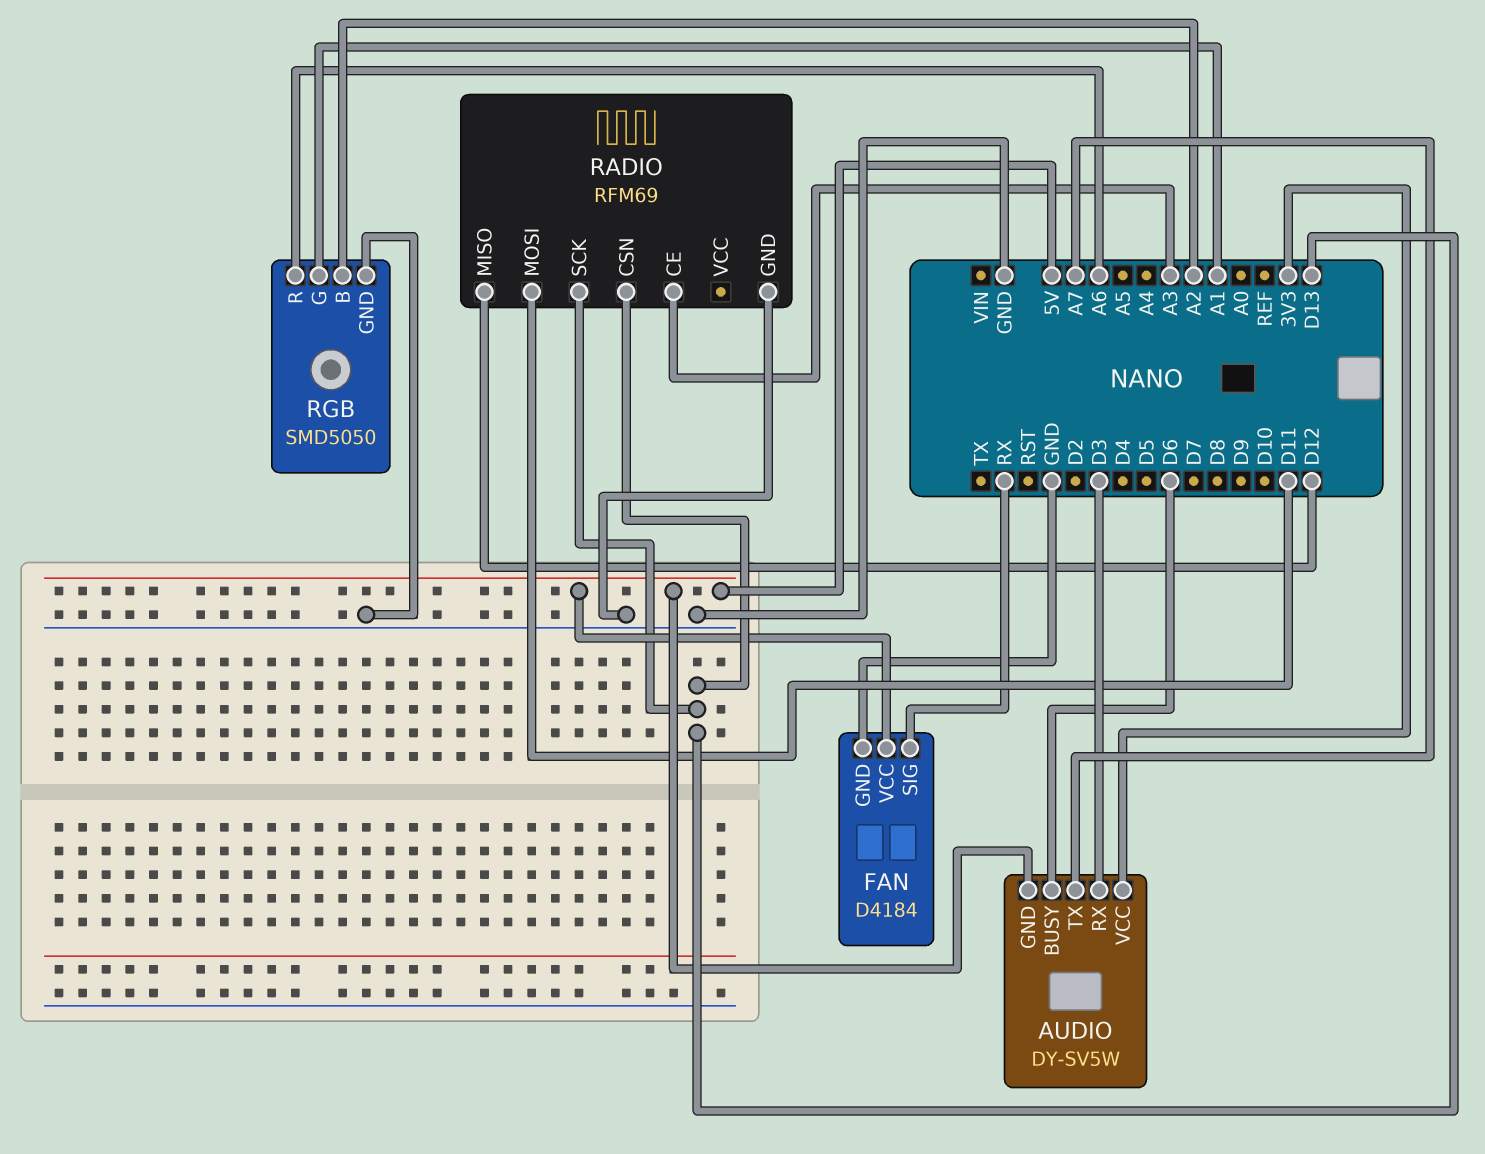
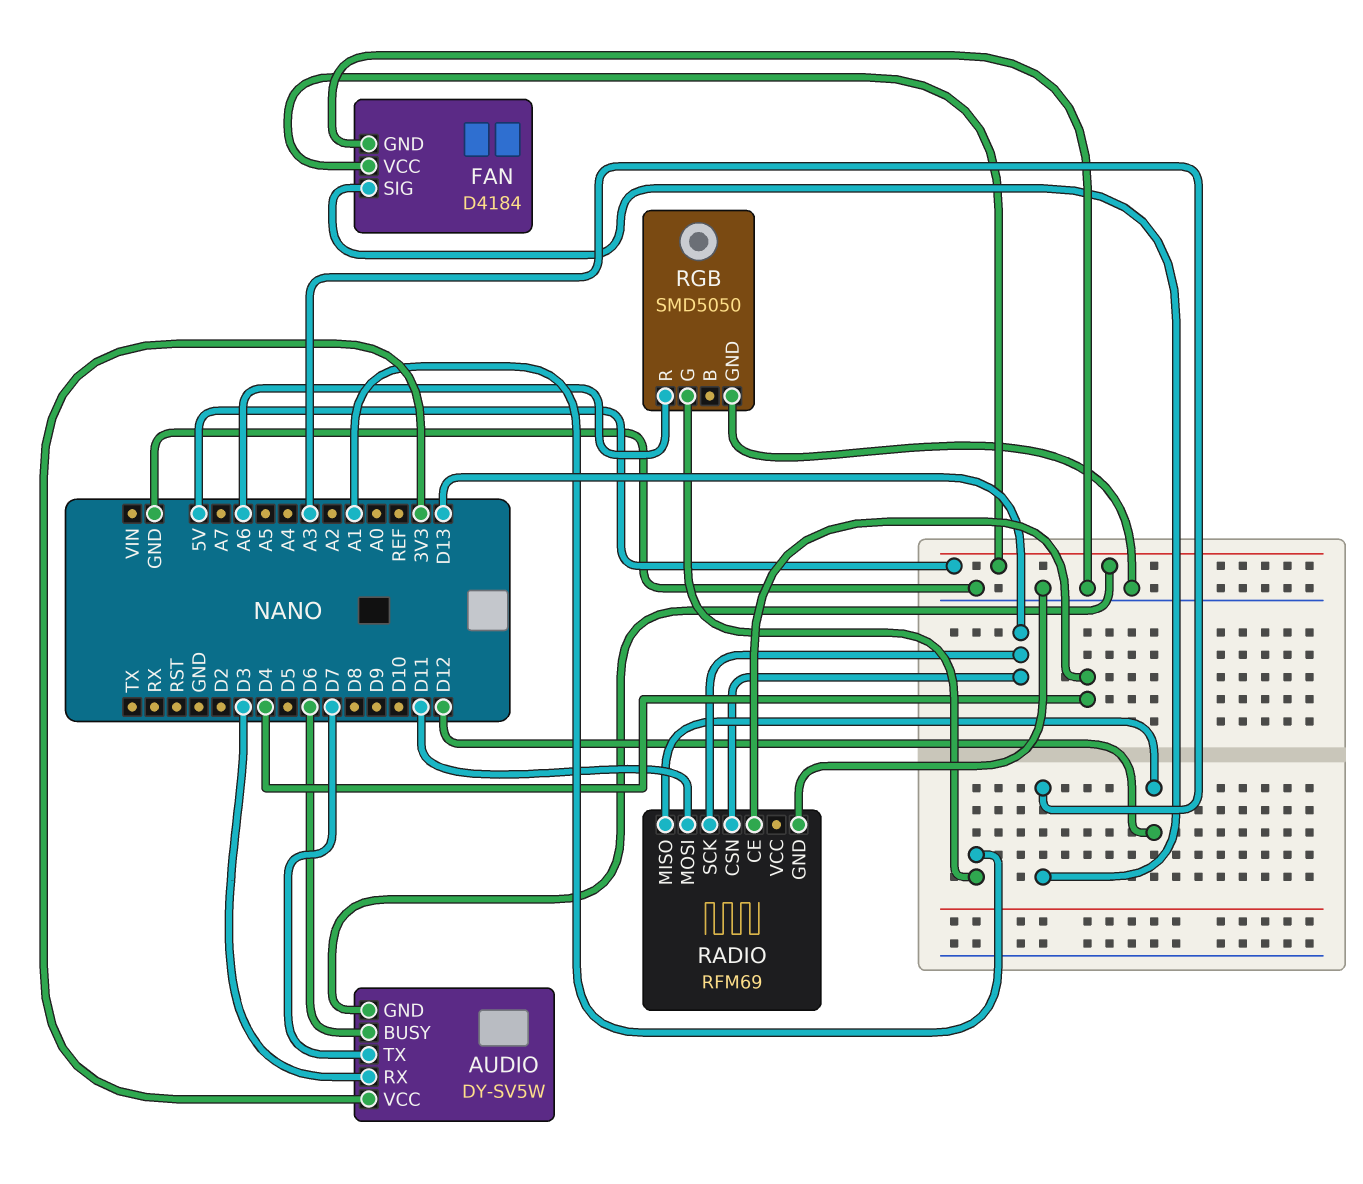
AUDIO pin TX: A7 -> D7
FAN pin SIG: RX -> A3
RADIO pin CE: A3 -> D4
RGB pin B: A2 -> none

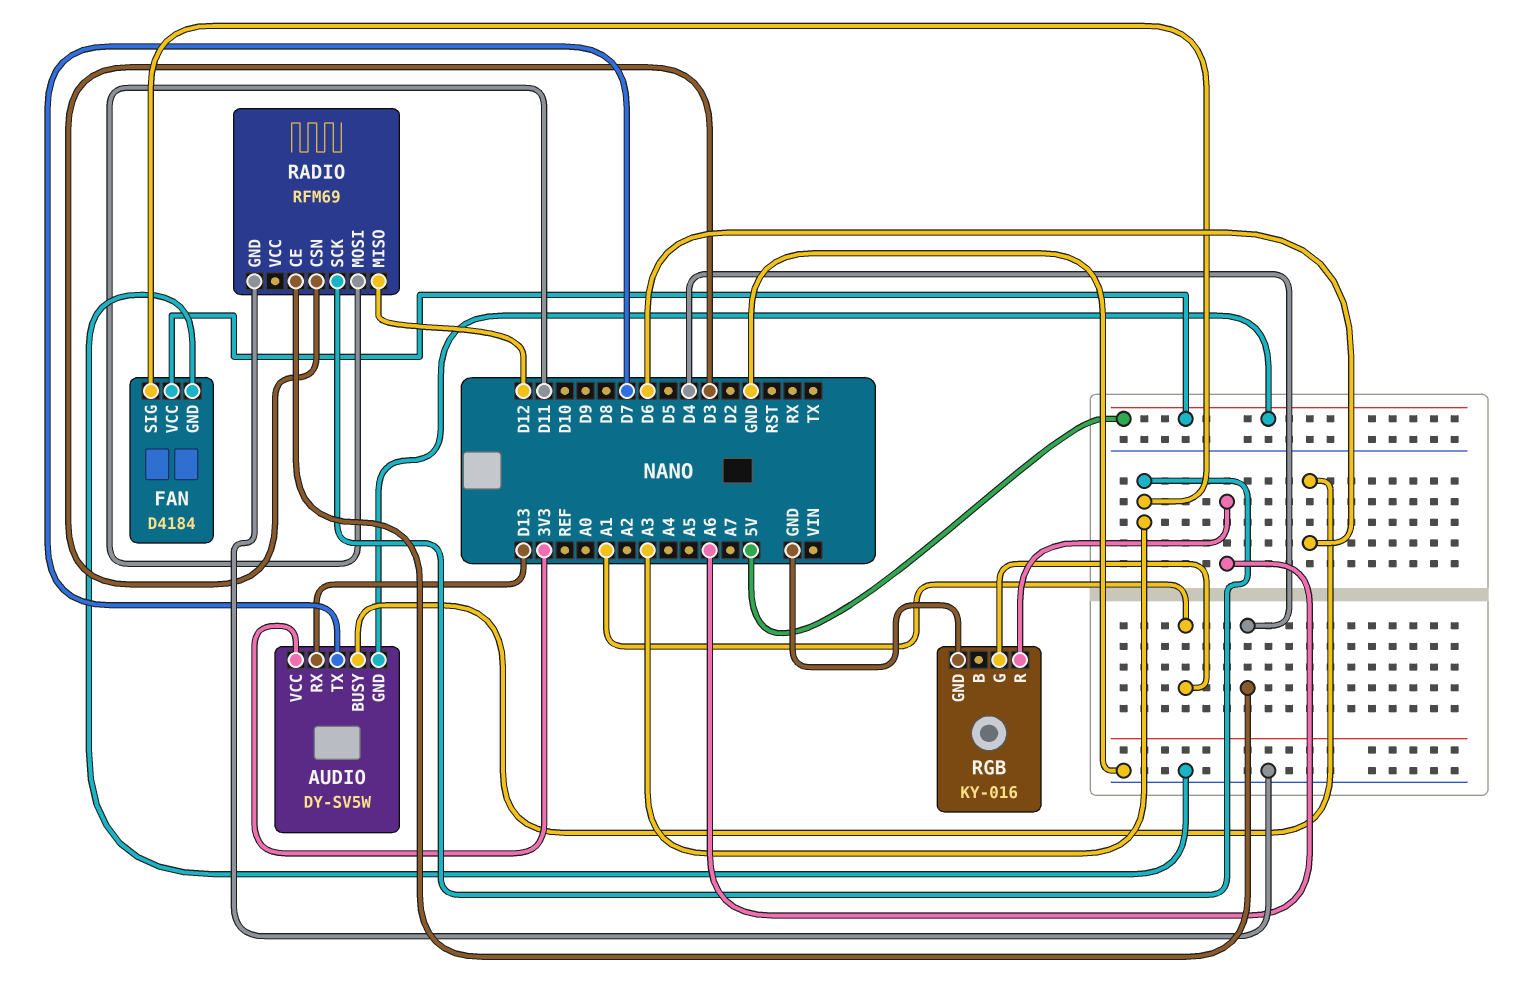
AUDIO pin RX: D3 -> D13
RADIO pin CSN: D13 -> D3
RADIO pin SCK: D13 -> A3
RGB: SMD5050 -> KY-016

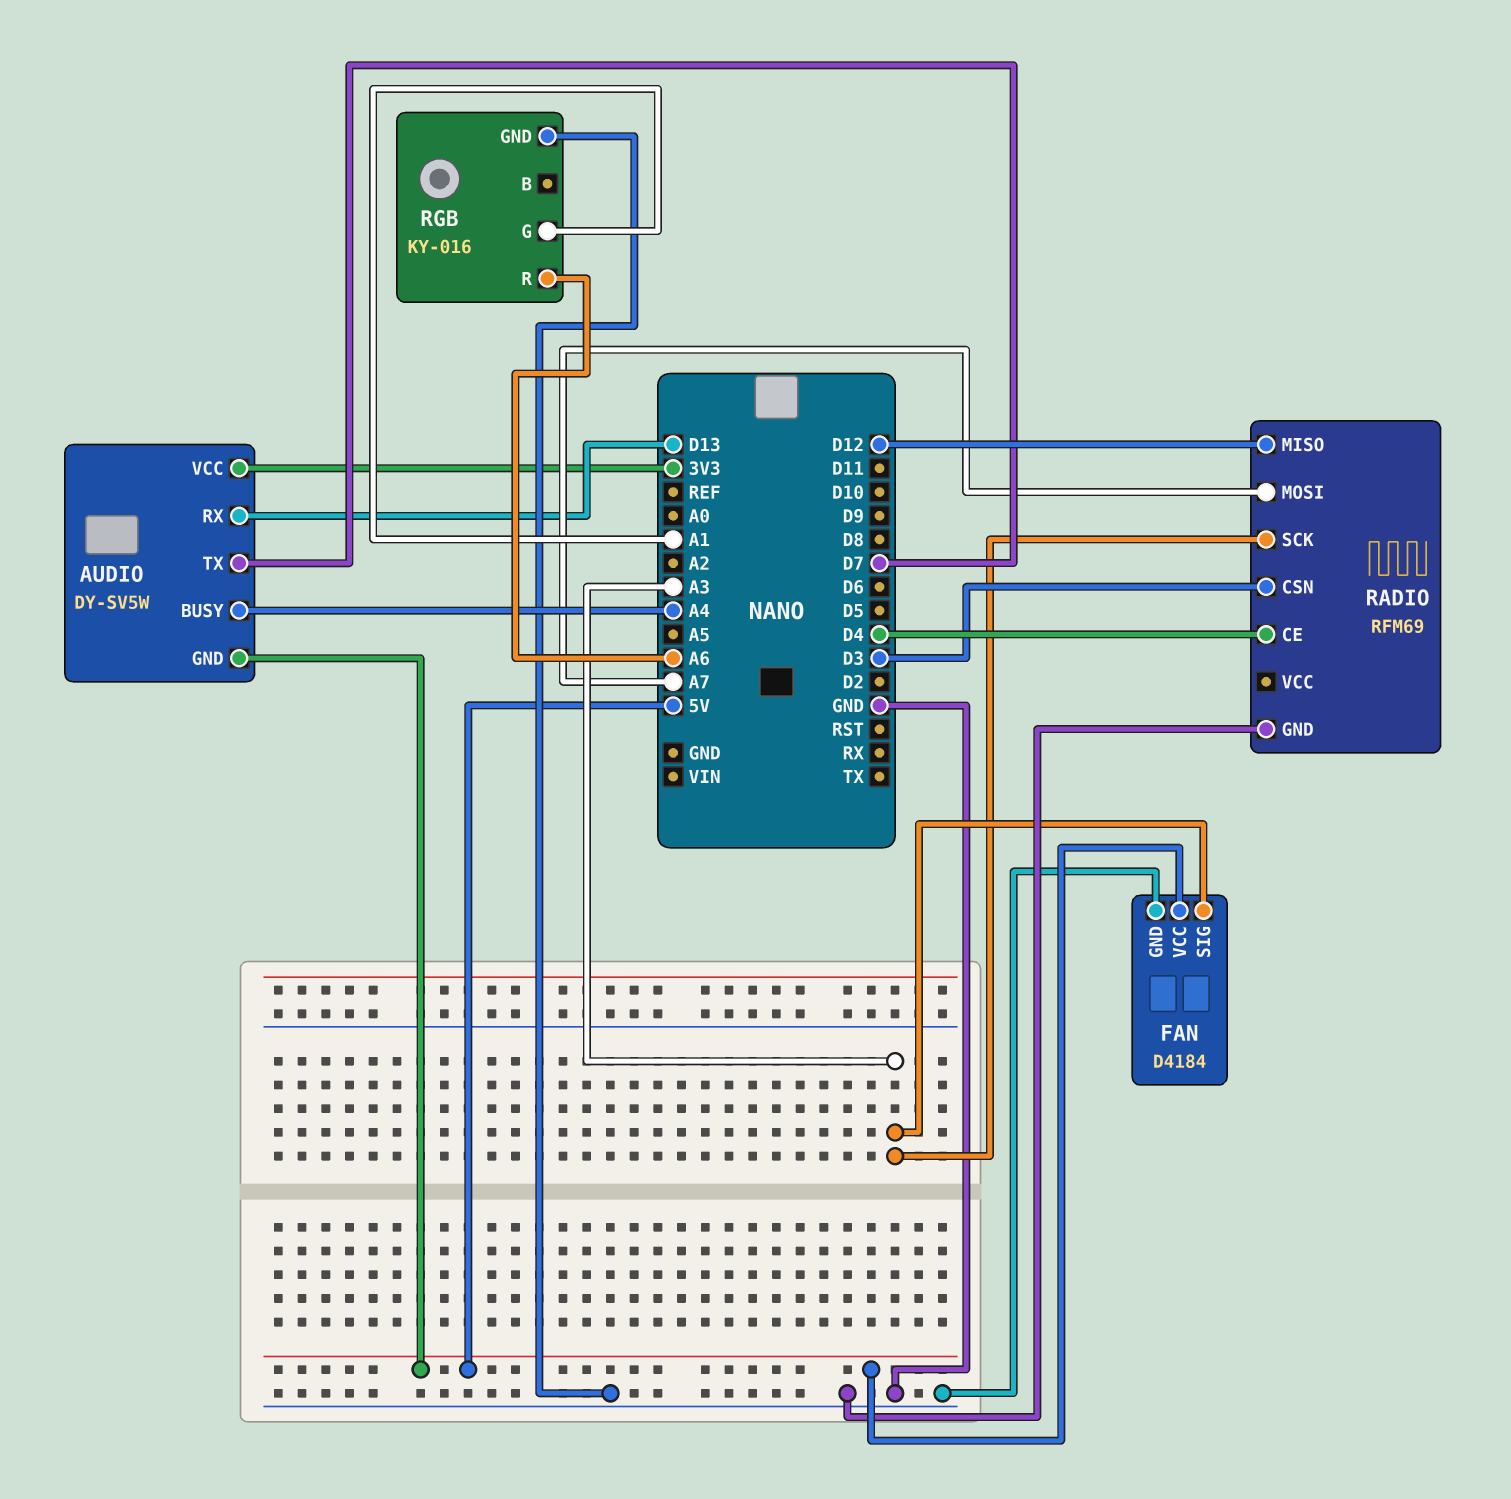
AUDIO pin BUSY: D6 -> A4
RADIO pin MOSI: D11 -> A7

